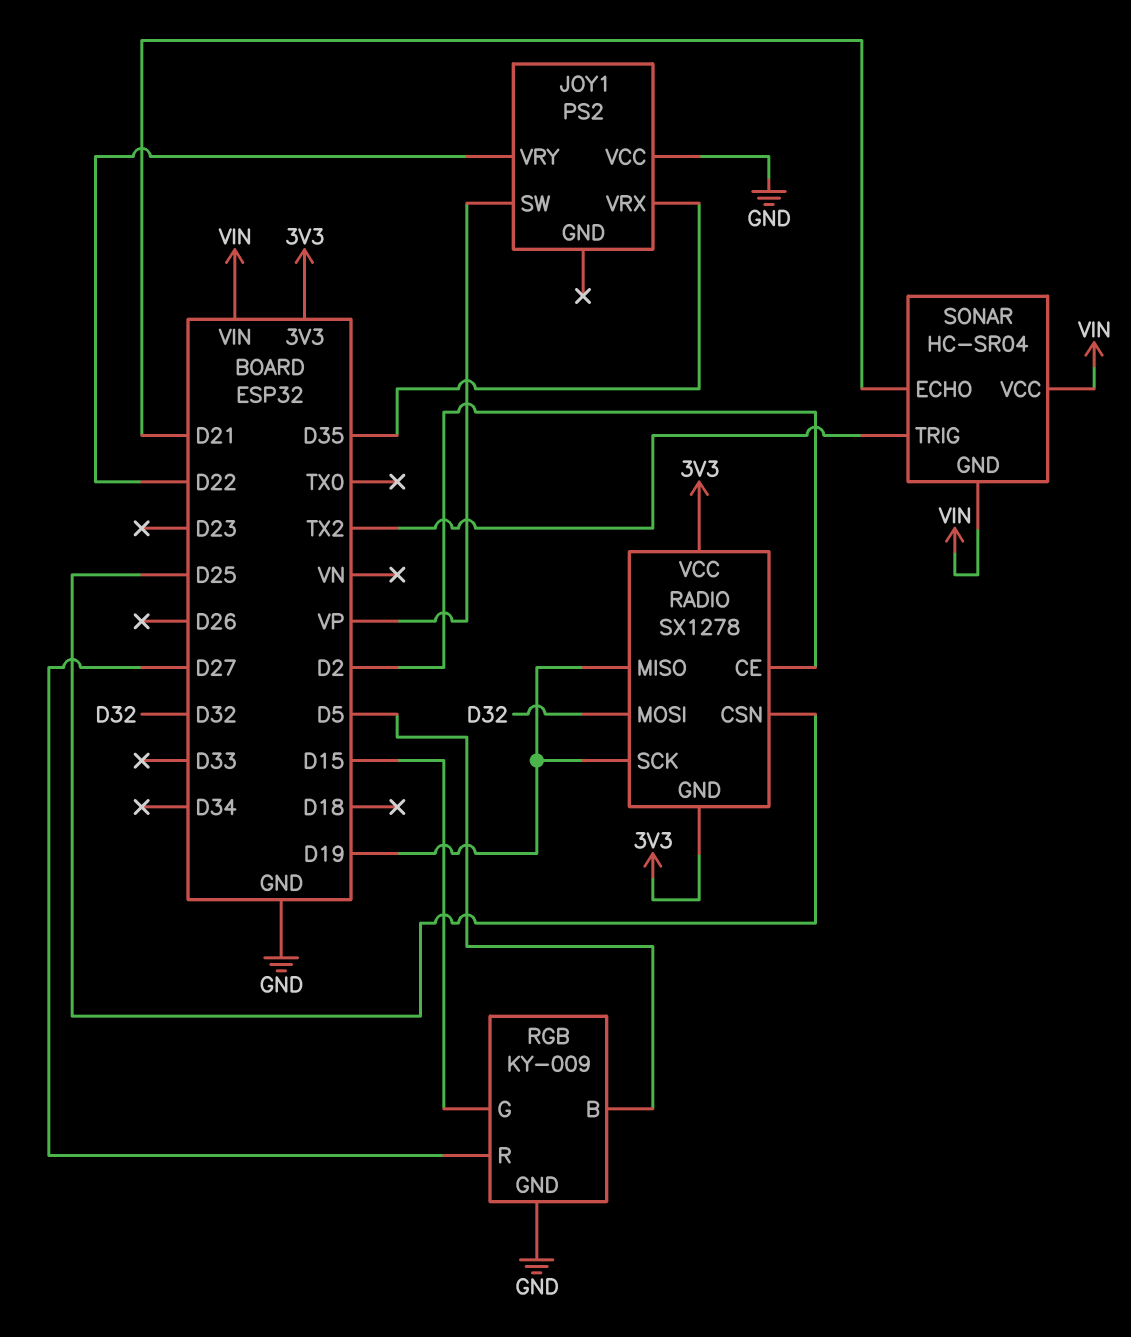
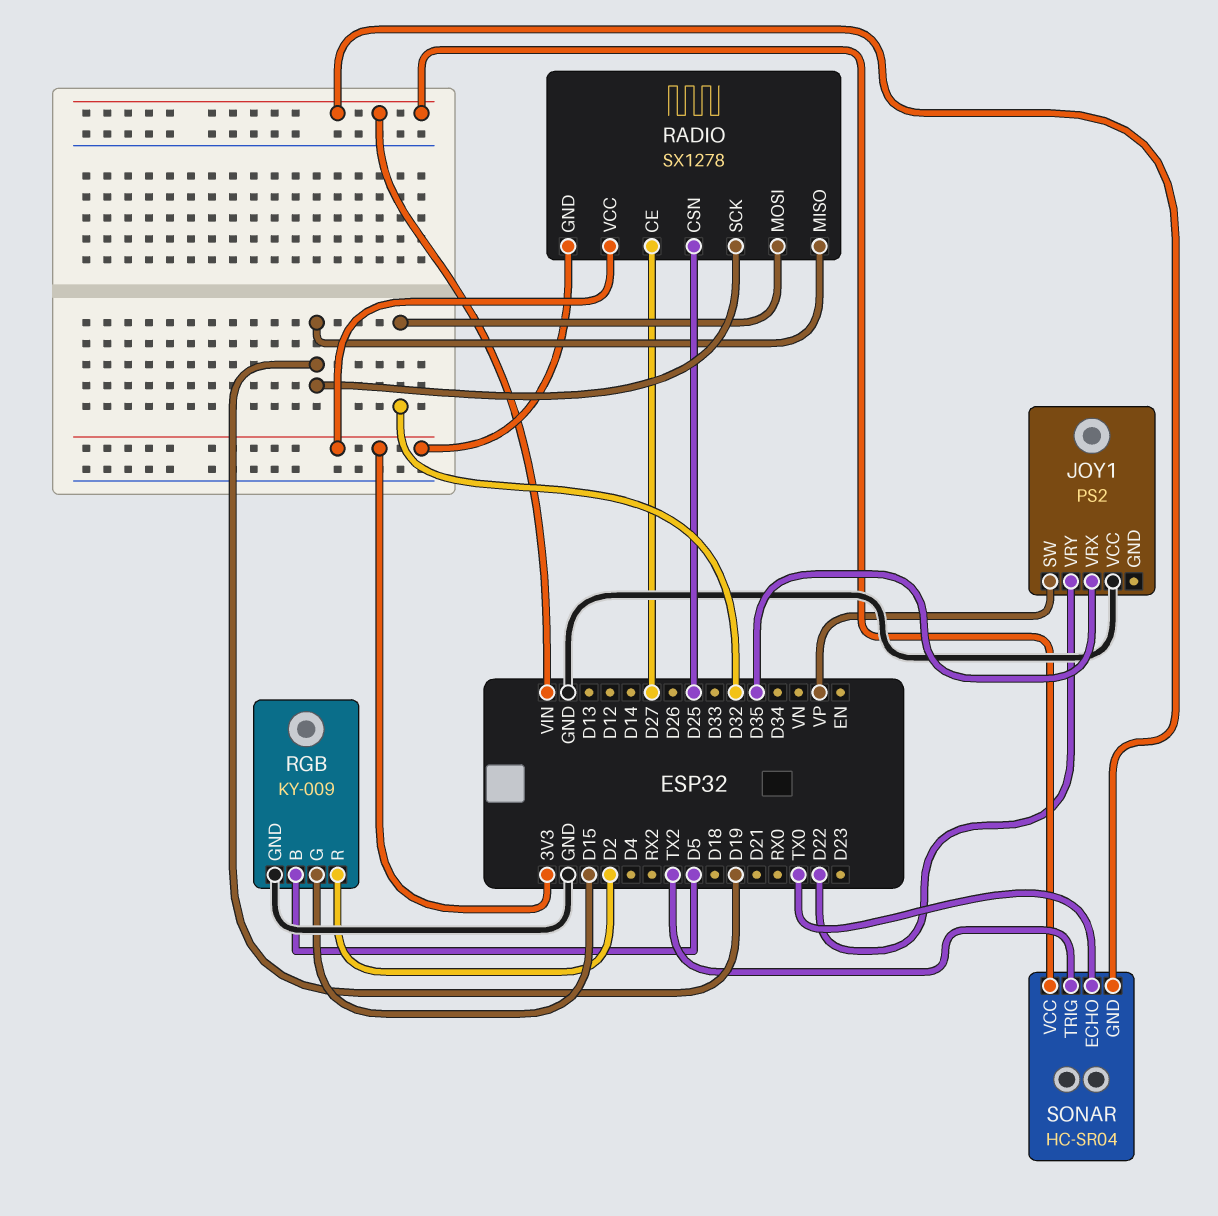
RADIO pin CE: D2 -> D27
RGB pin R: D27 -> D2
SONAR pin ECHO: D21 -> TX0

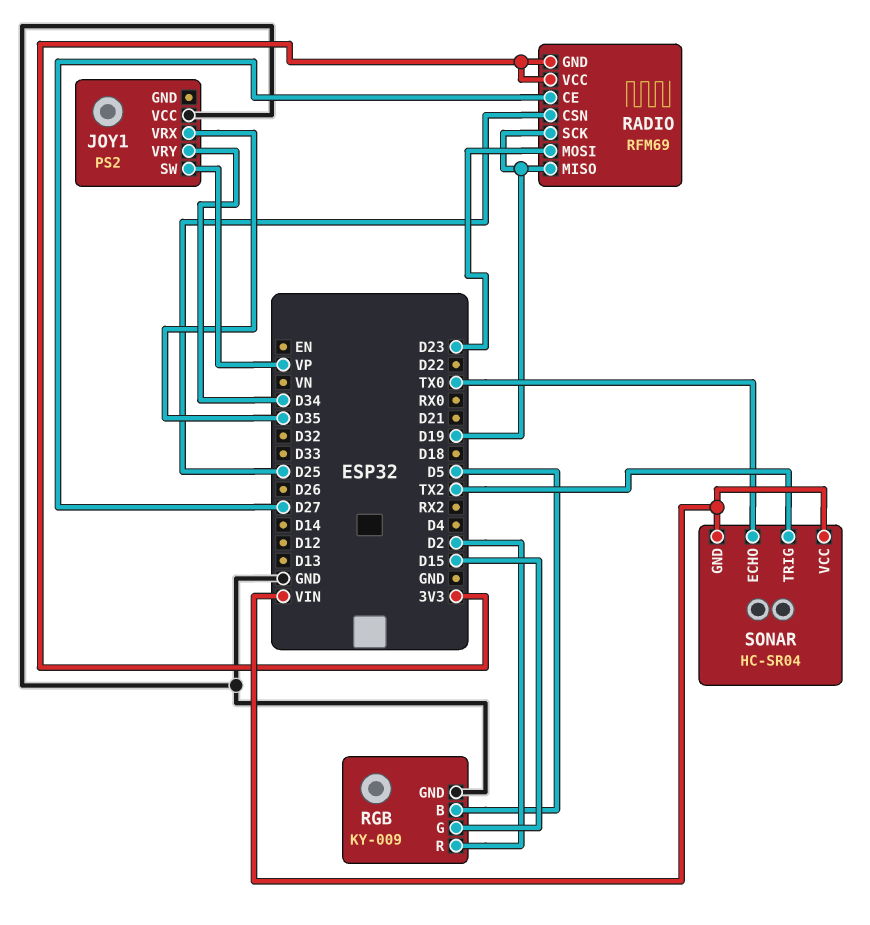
JOY1 pin VRY: D22 -> D34
RADIO: SX1278 -> RFM69
RADIO pin MOSI: D32 -> D23

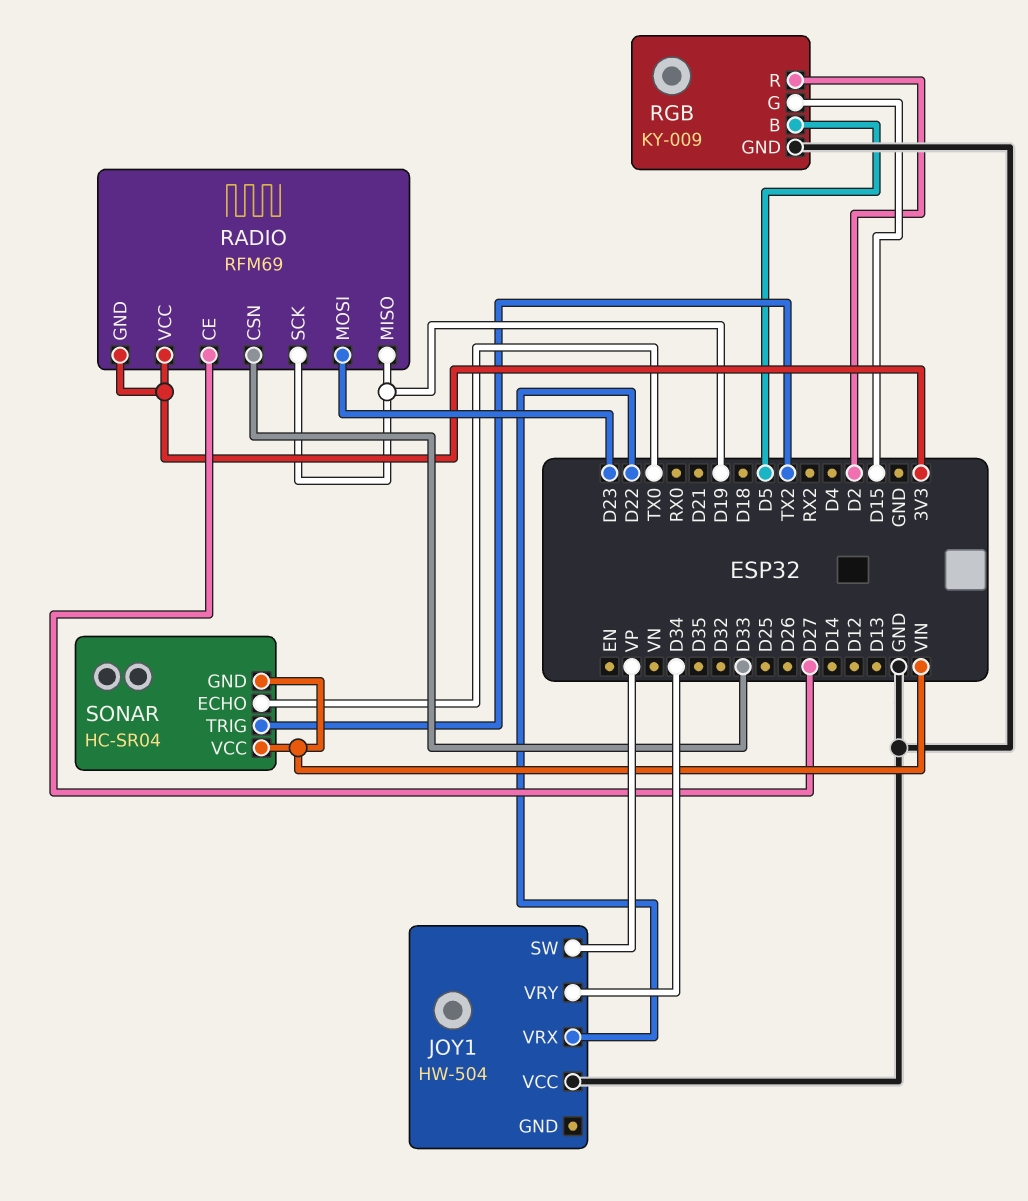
JOY1: PS2 -> HW-504
JOY1 pin VRX: D35 -> D22
RADIO pin CSN: D25 -> D33

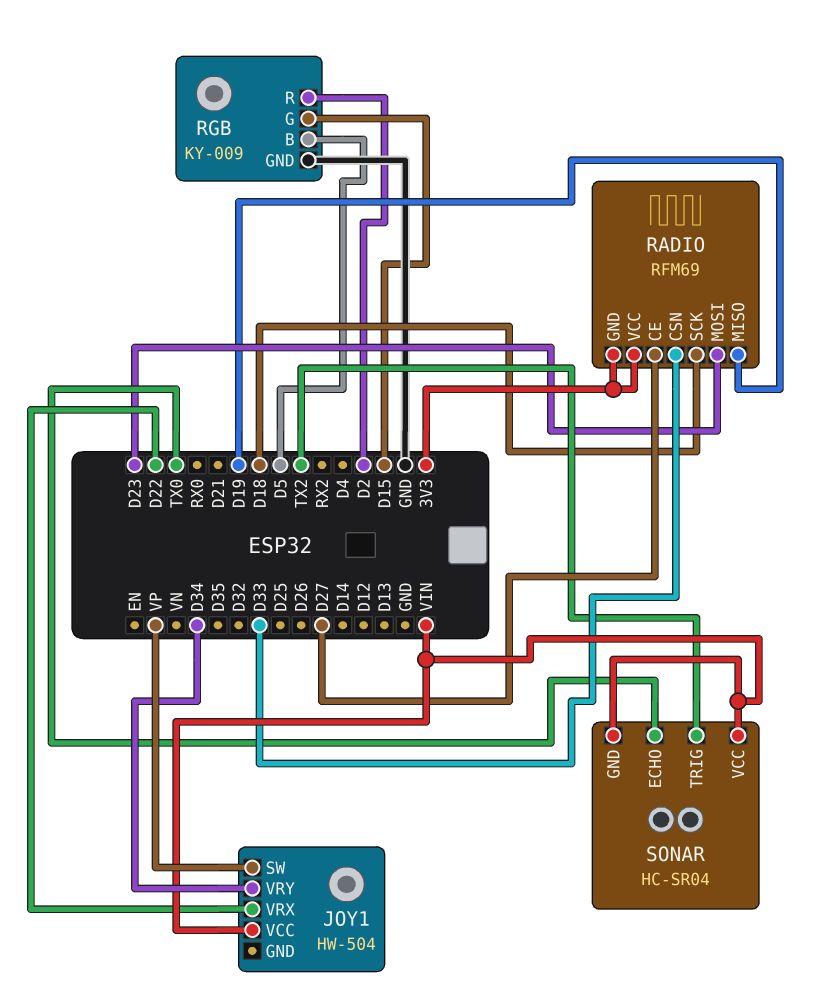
JOY1 pin VCC: GND -> VIN
RADIO pin SCK: D19 -> D18

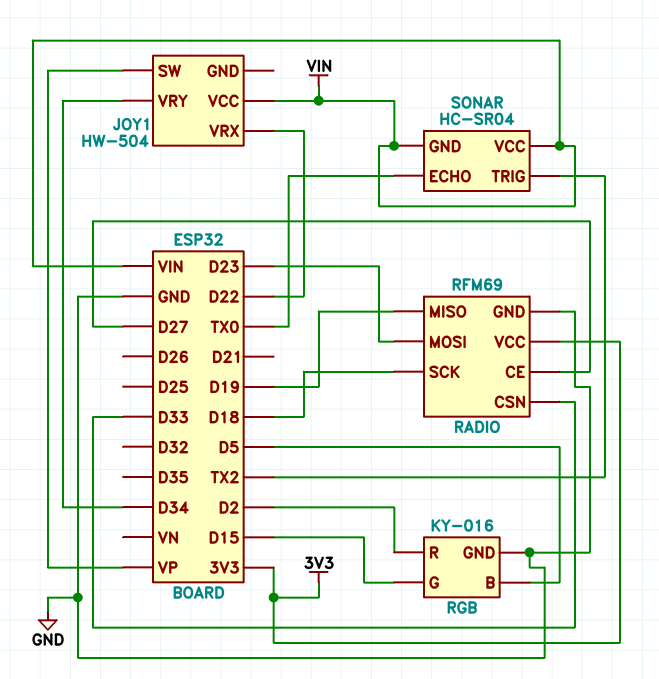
RADIO pin GND: 3V3 -> GND
RGB: KY-009 -> KY-016

